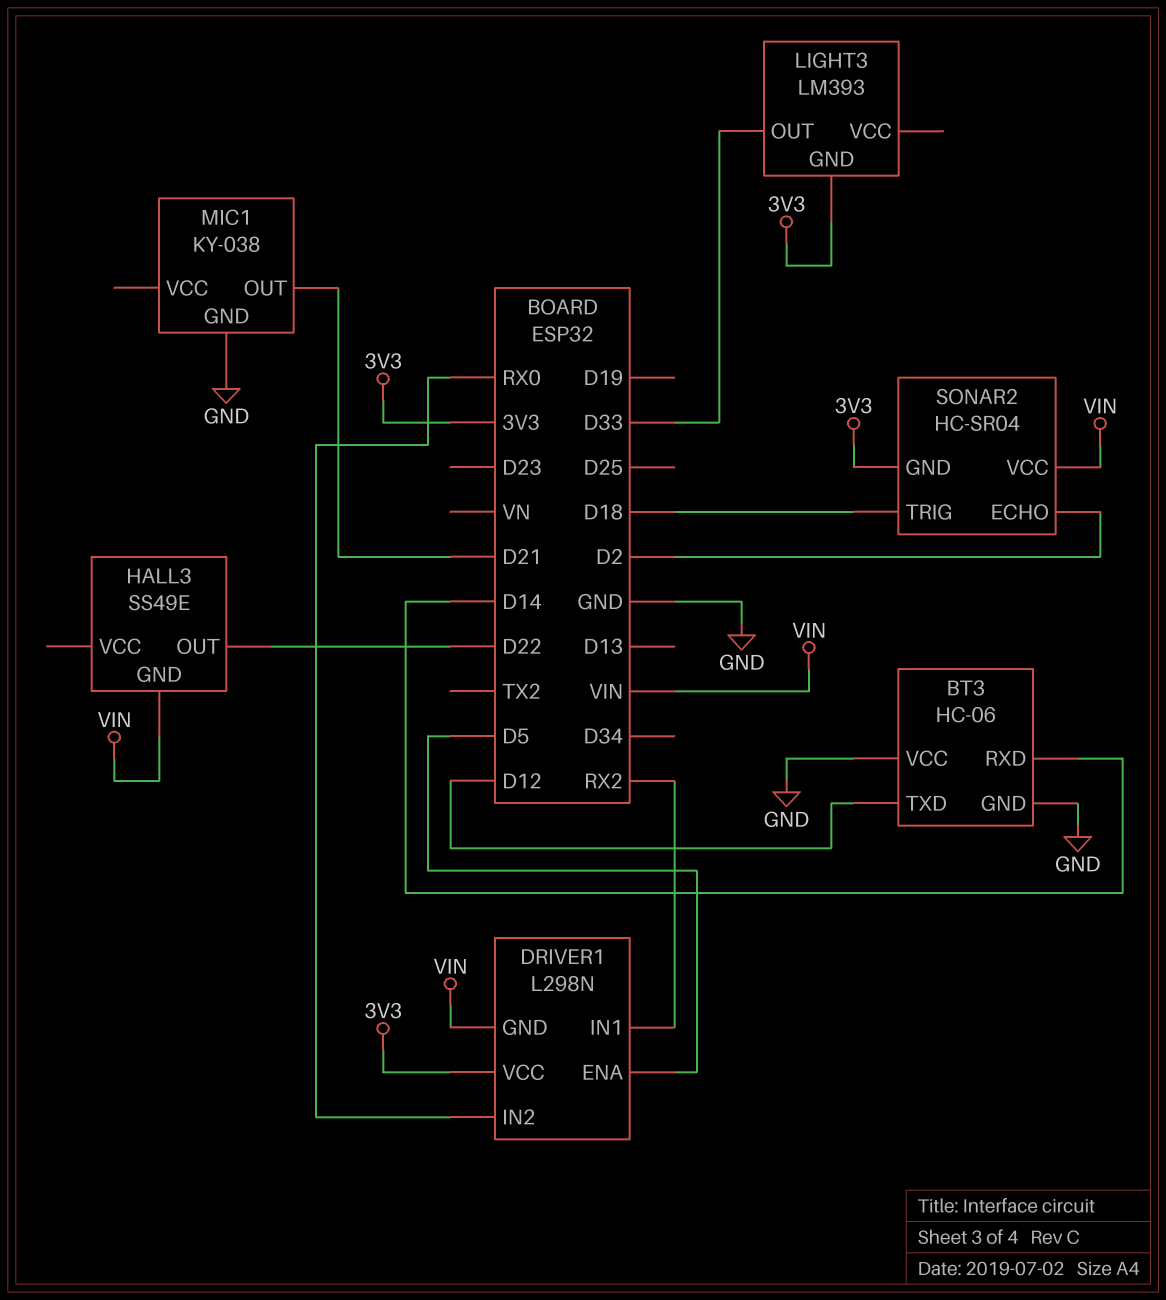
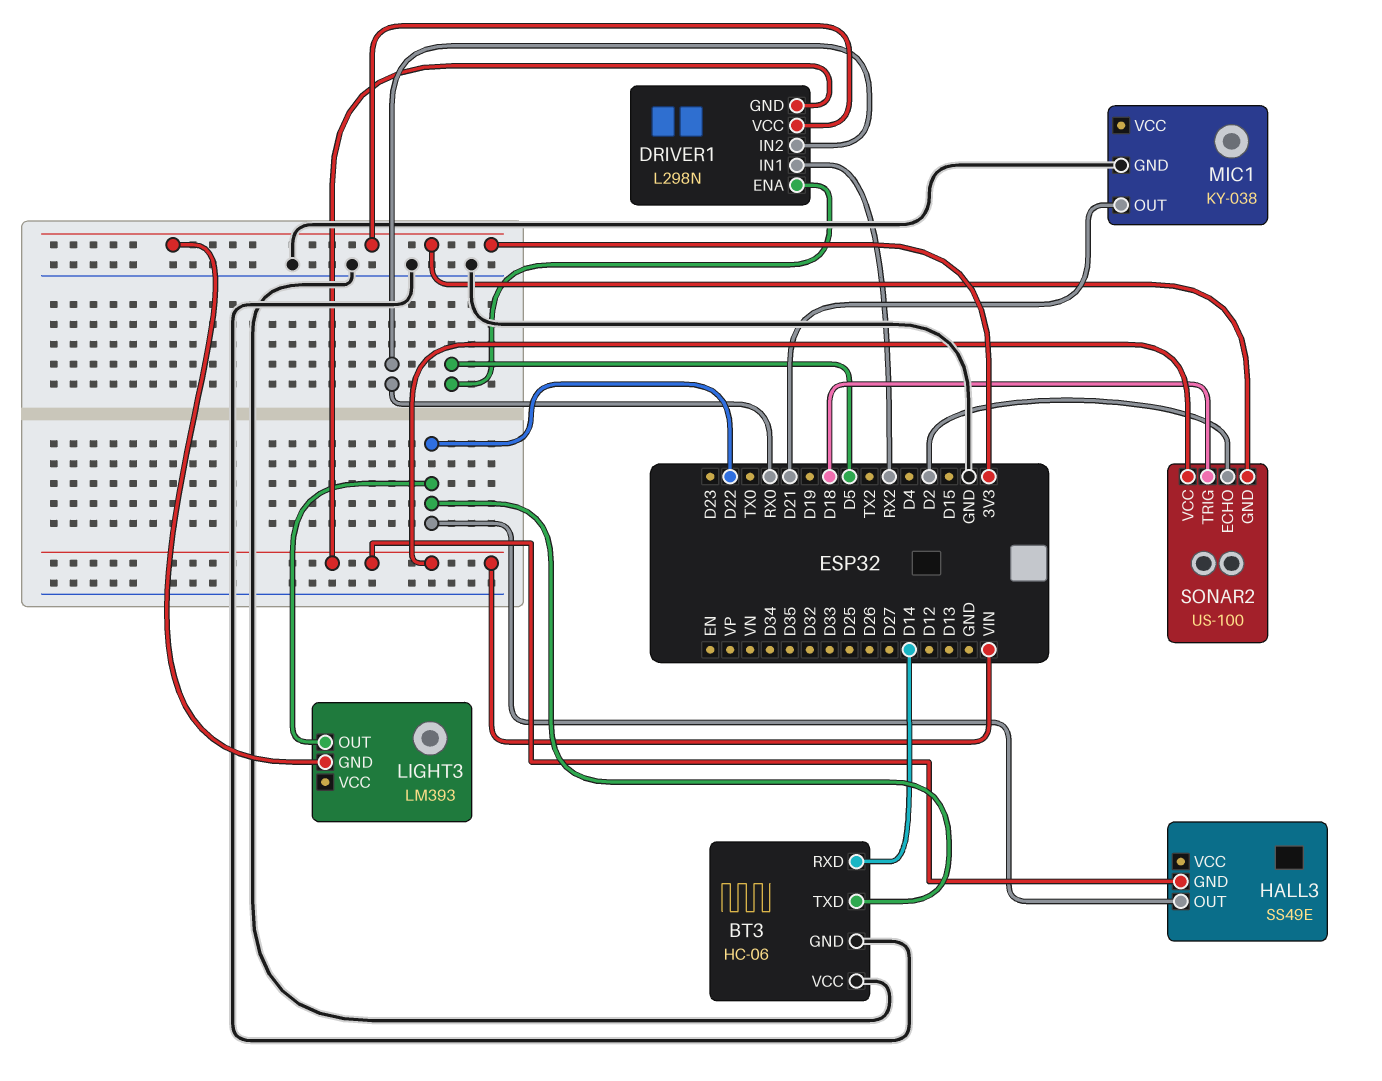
BT3 pin TXD: D12 -> D22
LIGHT3 pin OUT: D33 -> D22
SONAR2: HC-SR04 -> US-100

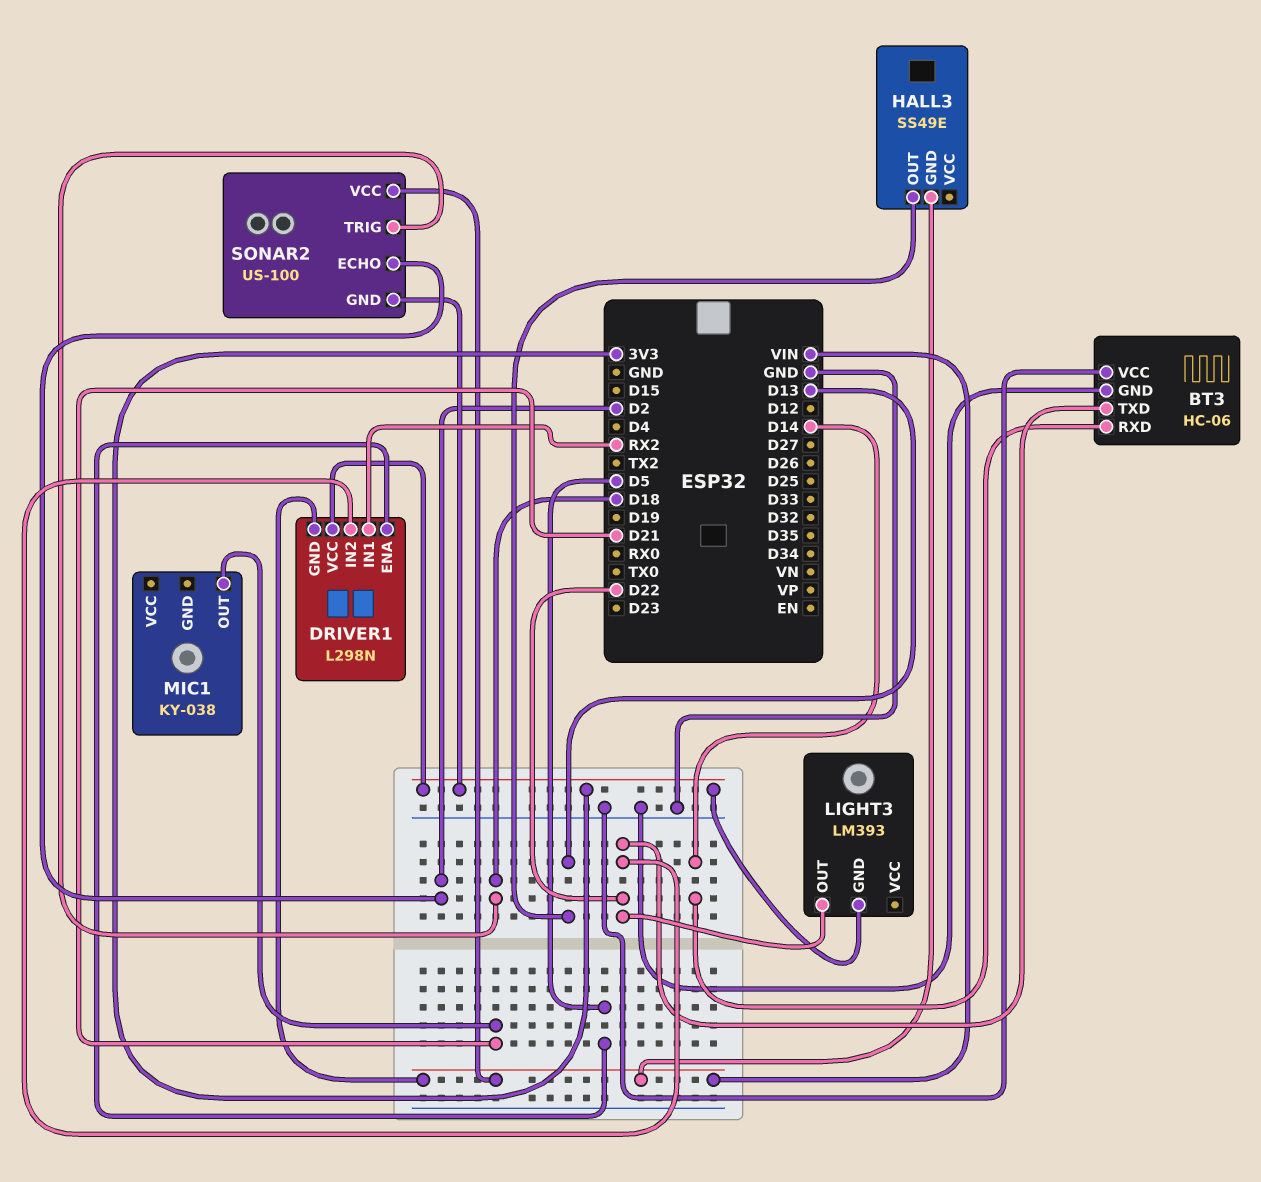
DRIVER1 pin IN2: RX0 -> D22
HALL3 pin OUT: D22 -> D13
MIC1 pin GND: GND -> none

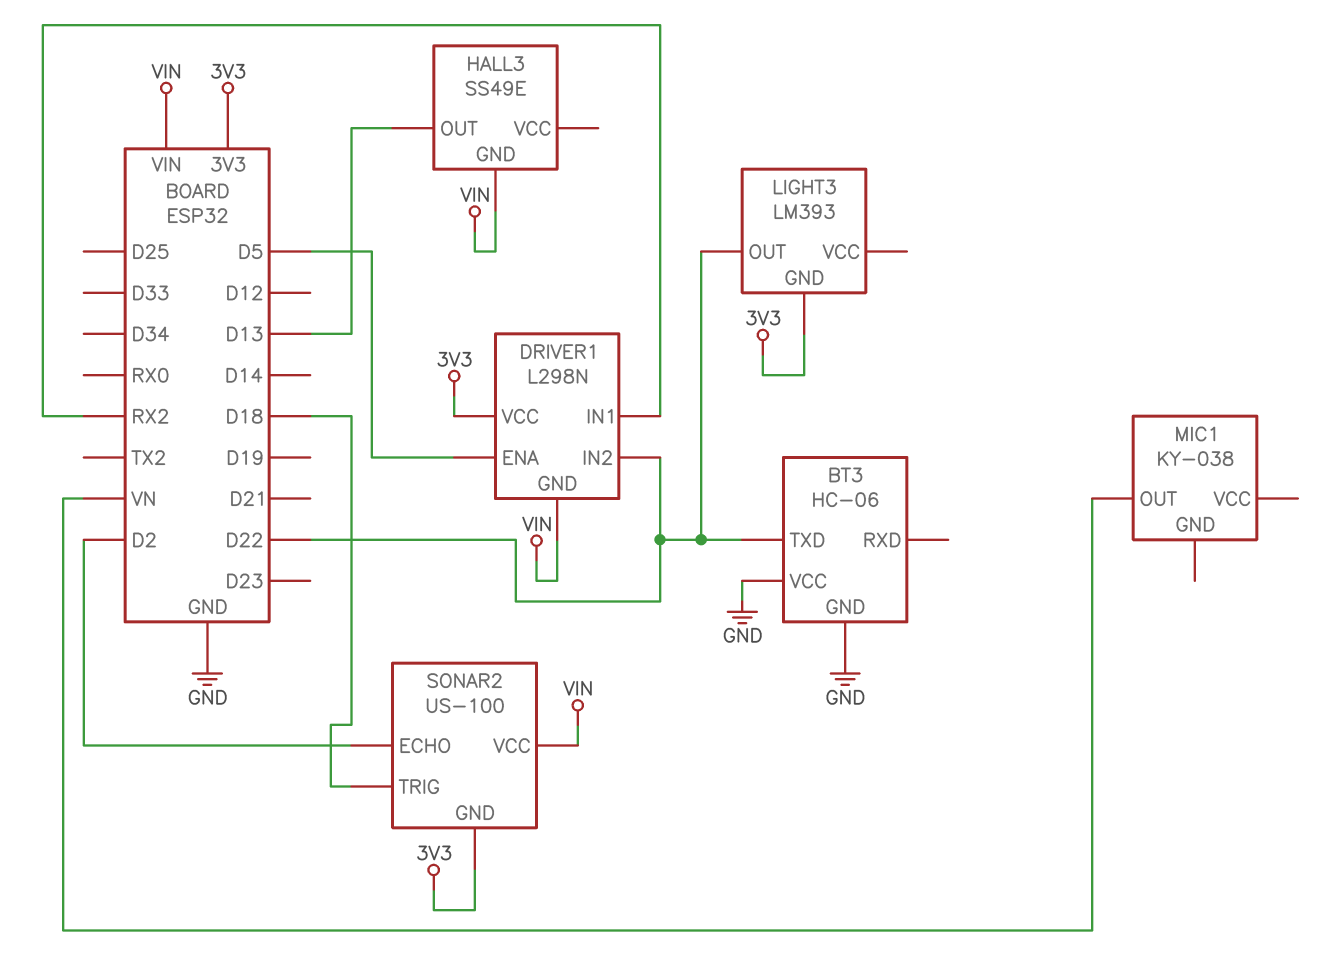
BT3 pin RXD: D14 -> none
MIC1 pin OUT: D21 -> VN

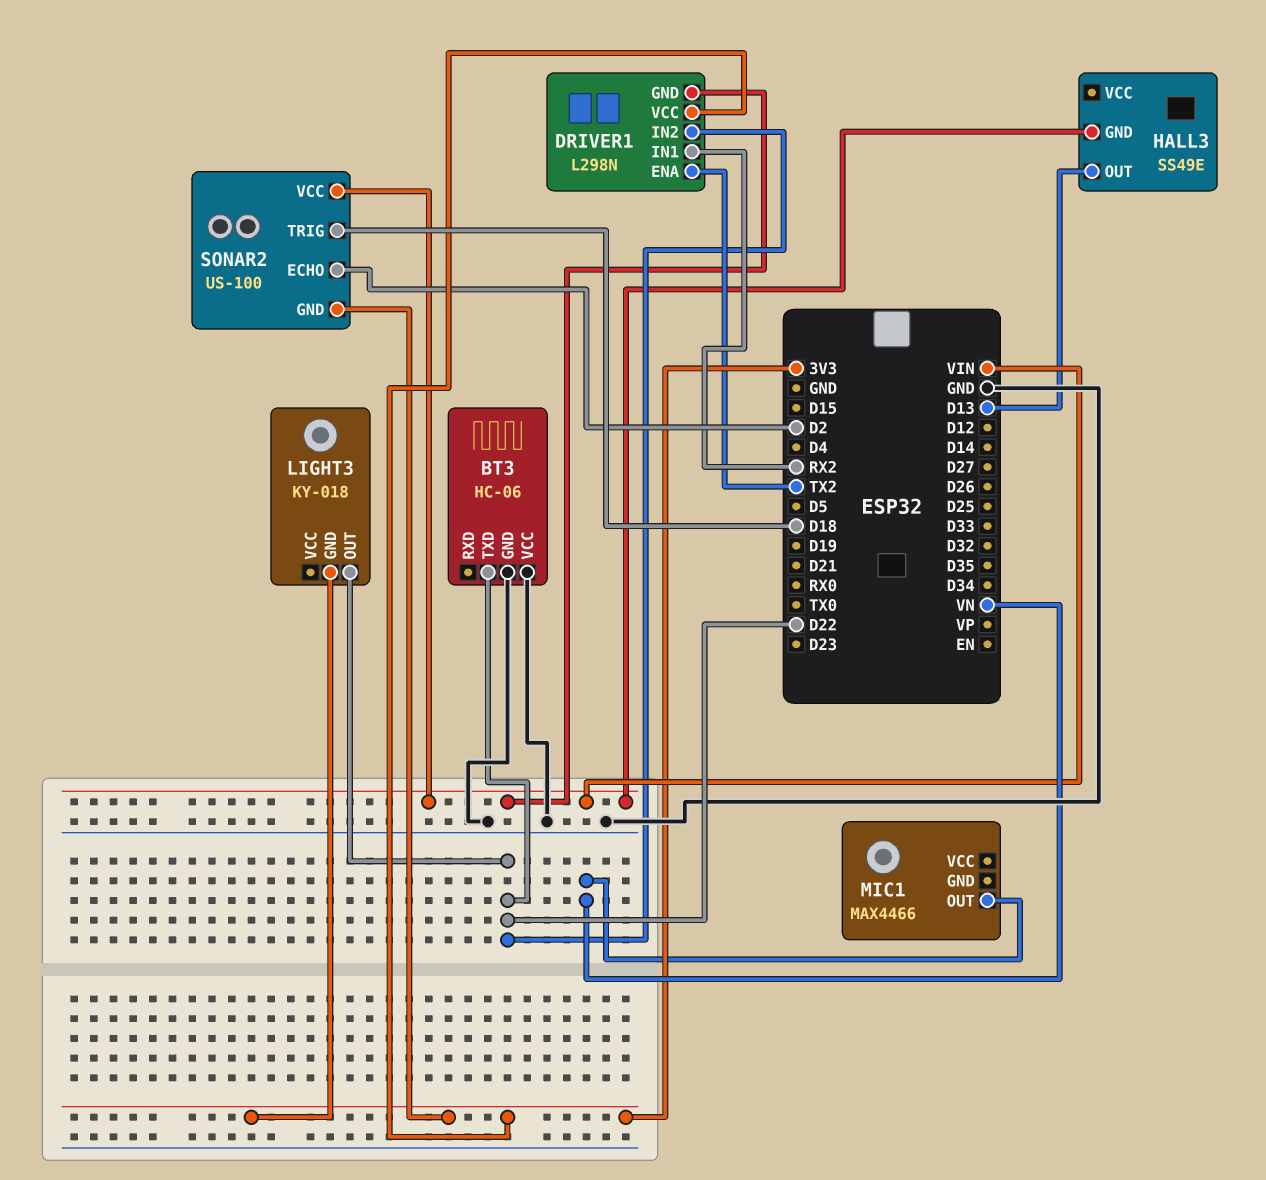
DRIVER1 pin ENA: D5 -> TX2
LIGHT3: LM393 -> KY-018
MIC1: KY-038 -> MAX4466

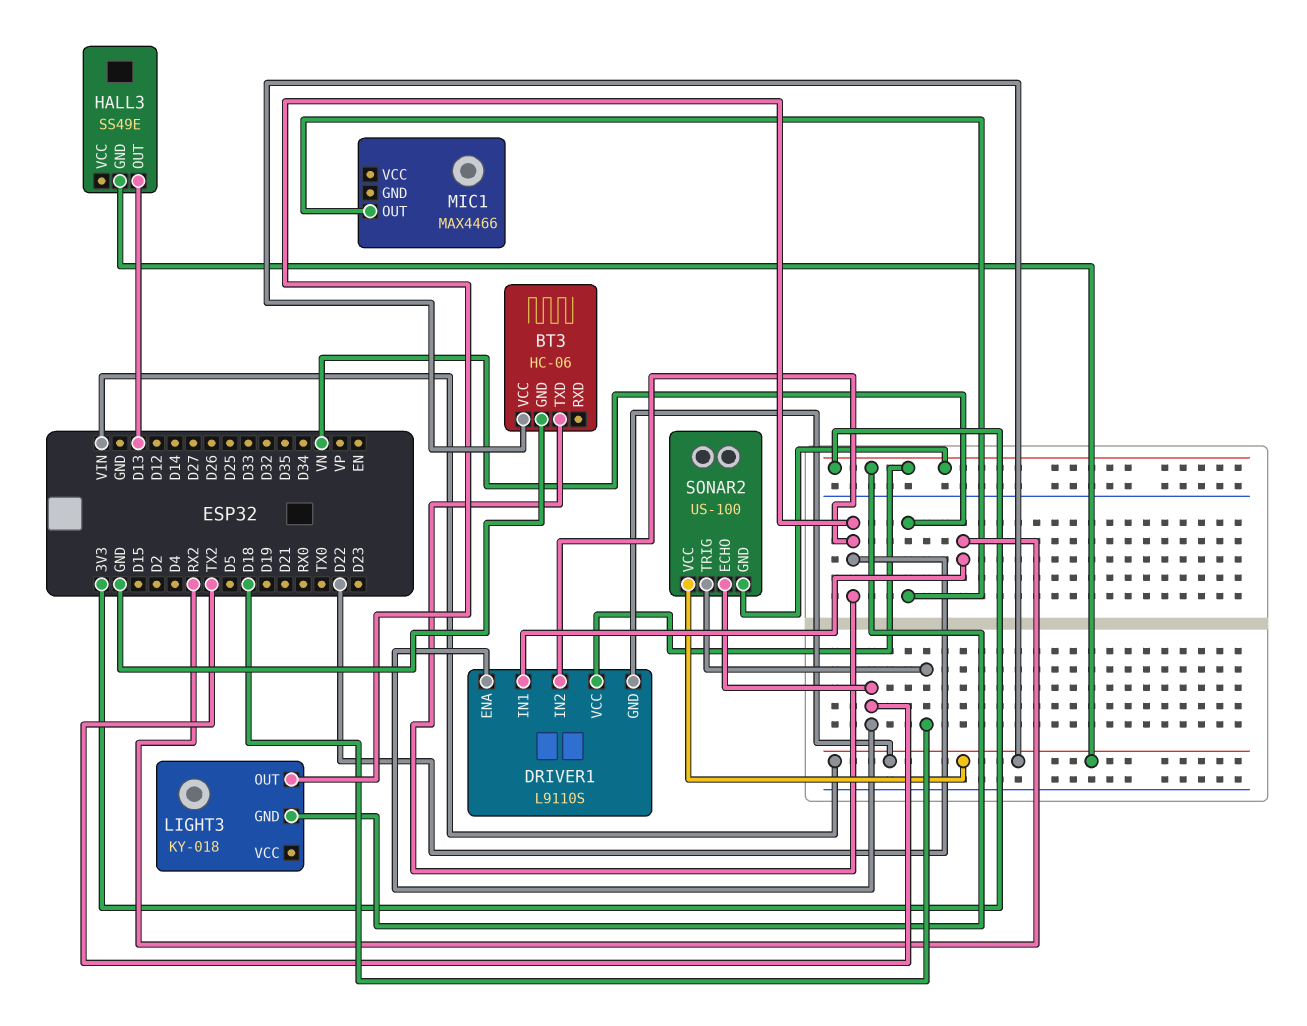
BT3 pin VCC: GND -> VIN
DRIVER1: L298N -> L9110S
SONAR2 pin ECHO: D2 -> TX2

